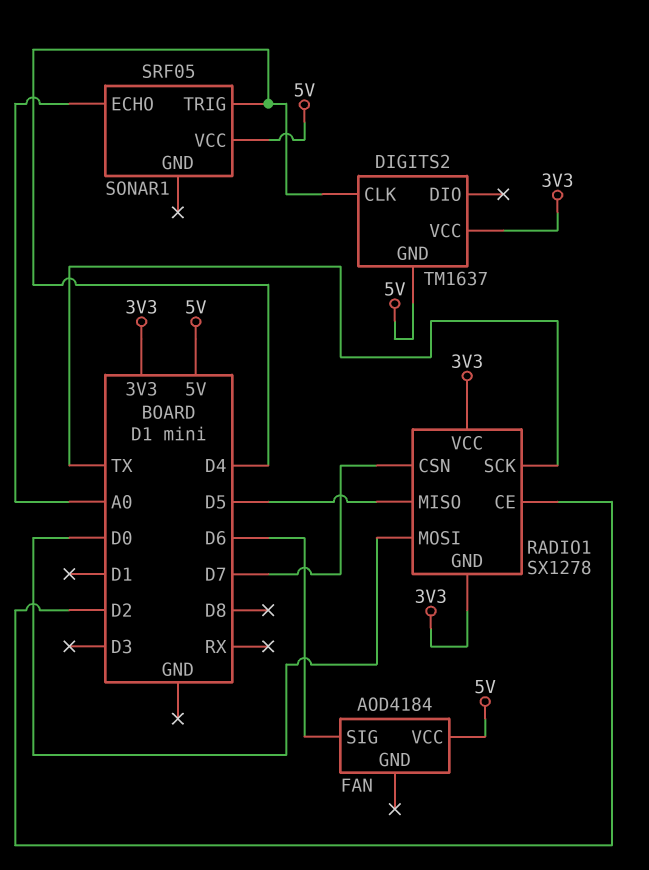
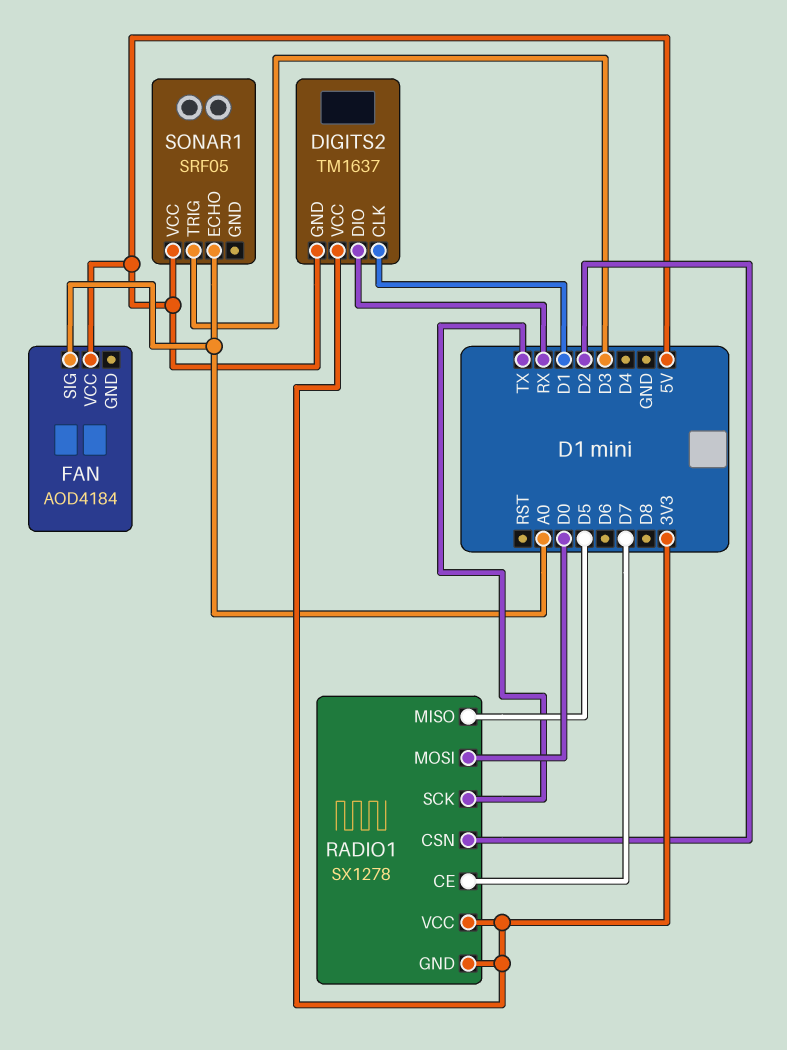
DIGITS2 pin CLK: D4 -> D1
DIGITS2 pin DIO: none -> RX
FAN pin SIG: D6 -> A0
RADIO1 pin CE: D2 -> D7
RADIO1 pin CSN: D7 -> D2
SONAR1 pin TRIG: D4 -> D3

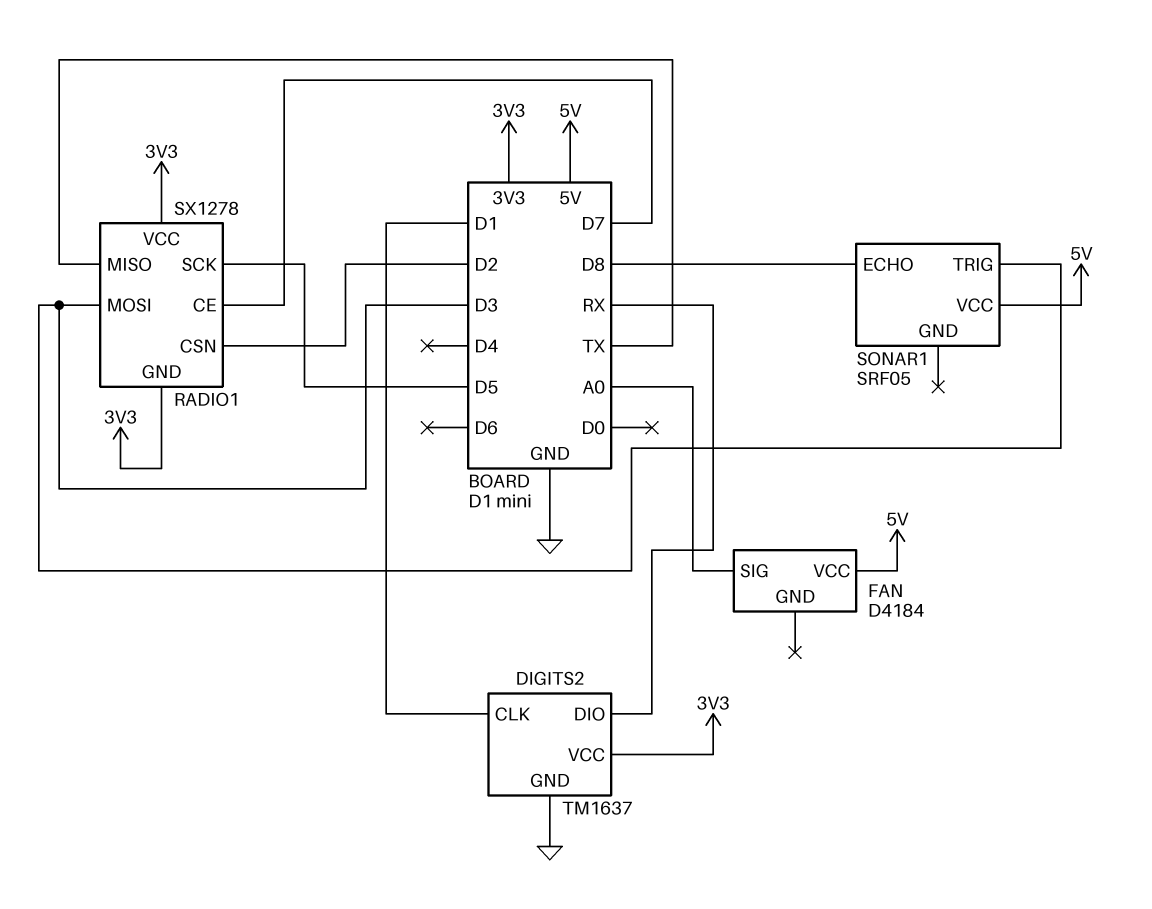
DIGITS2 pin GND: 5V -> GND
FAN: AOD4184 -> D4184
RADIO1 pin MISO: D5 -> TX
RADIO1 pin MOSI: D0 -> D3
RADIO1 pin SCK: TX -> D5
SONAR1 pin ECHO: A0 -> D8

